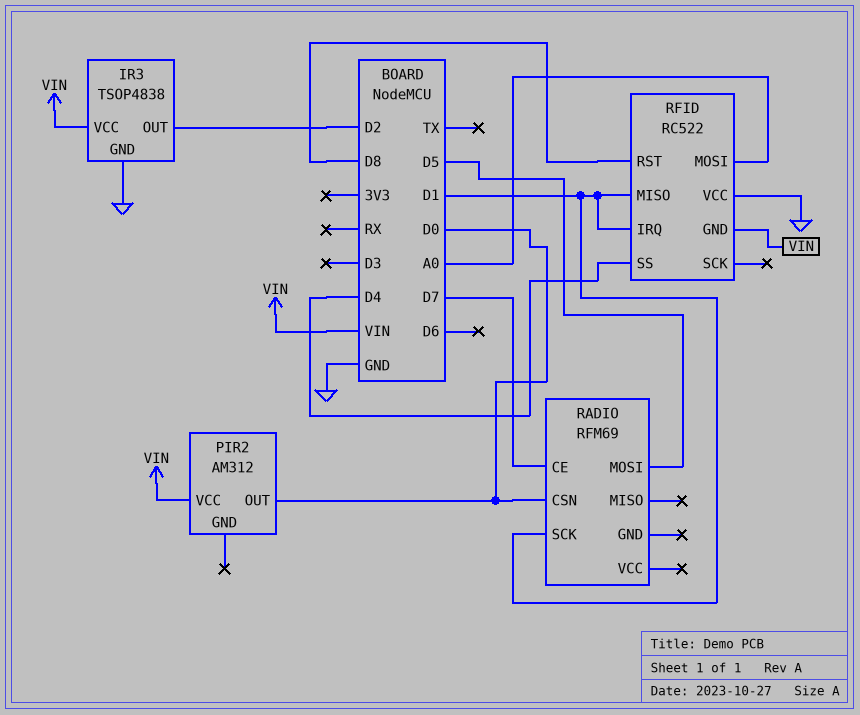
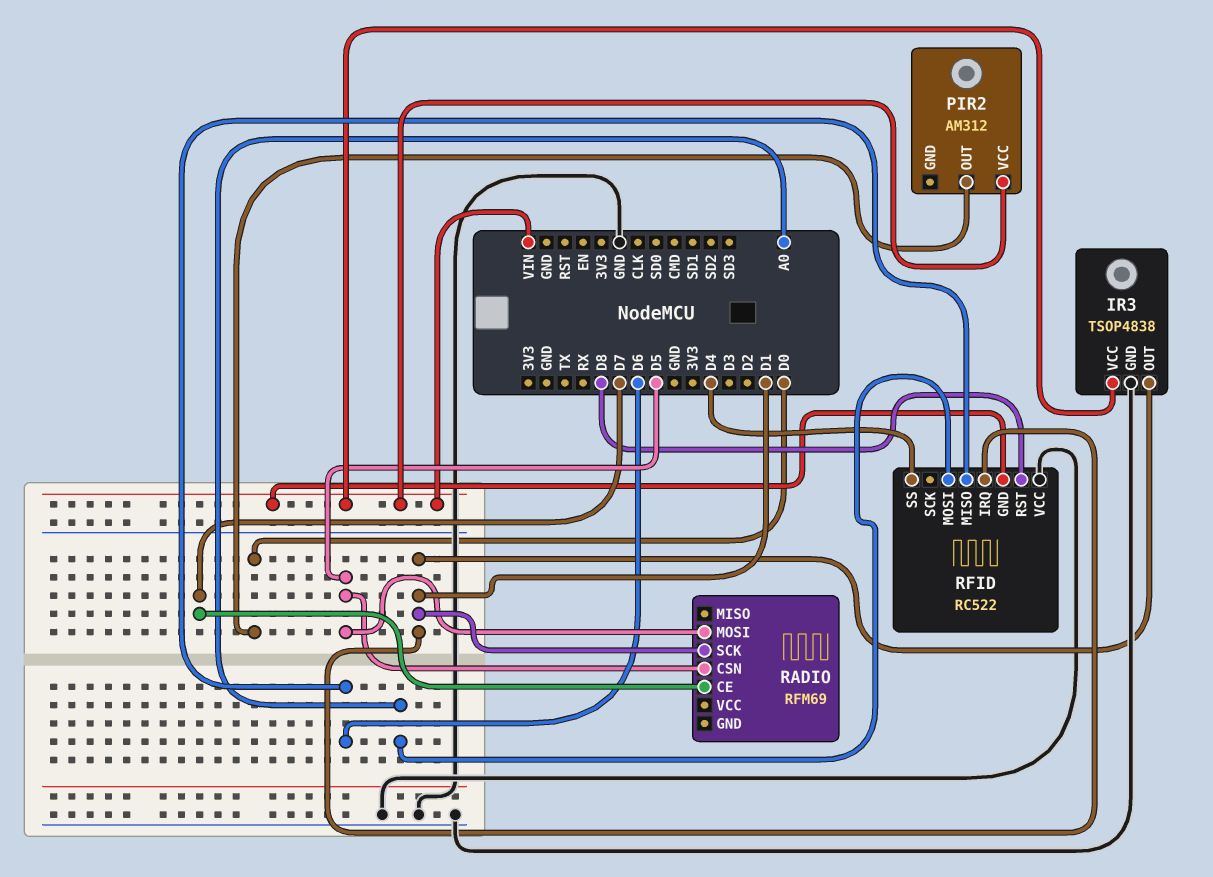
IR3 pin OUT: D2 -> D1
RADIO pin CSN: D0 -> D5
RFID pin MISO: D1 -> D6

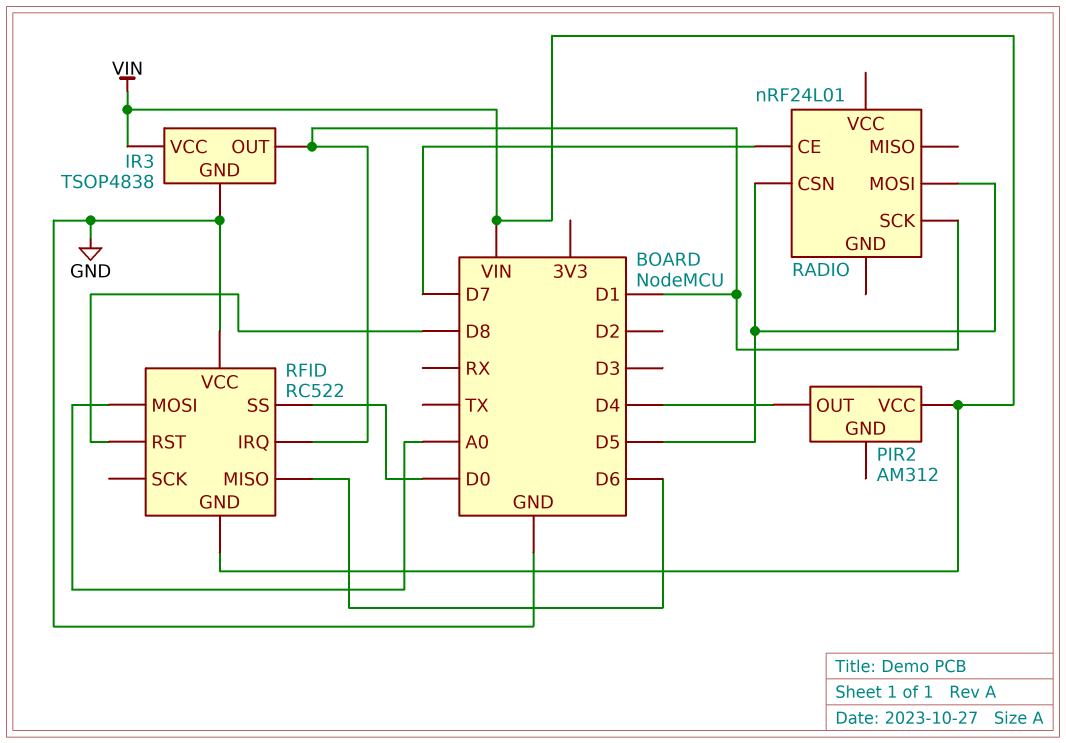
PIR2 pin OUT: D0 -> D4
RADIO: RFM69 -> nRF24L01
RFID pin SS: D4 -> D0

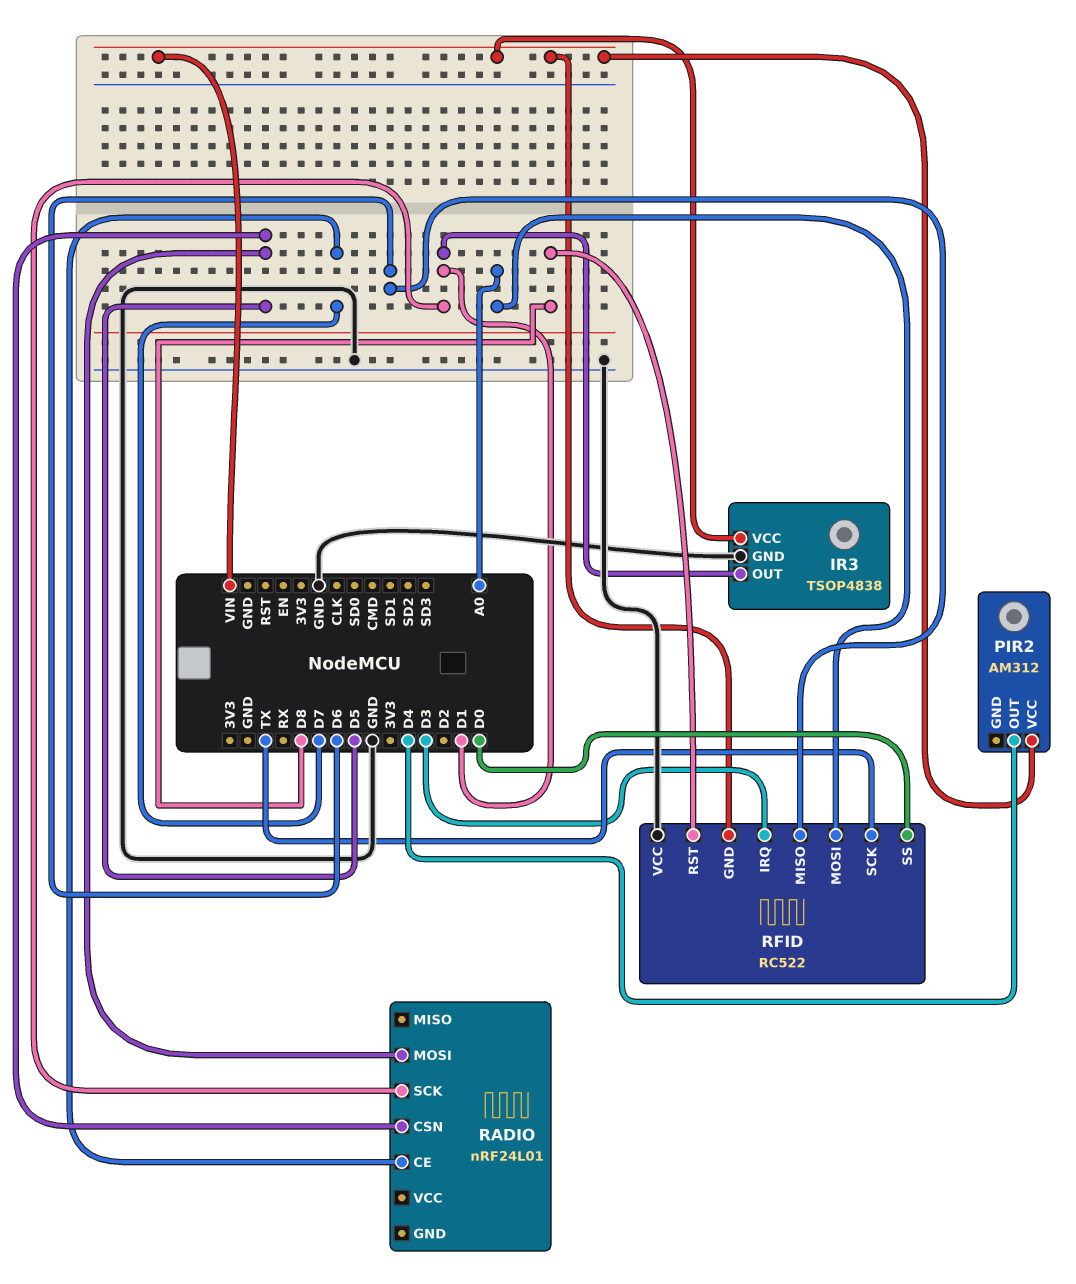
RFID pin IRQ: D1 -> D3
RFID pin SCK: none -> TX

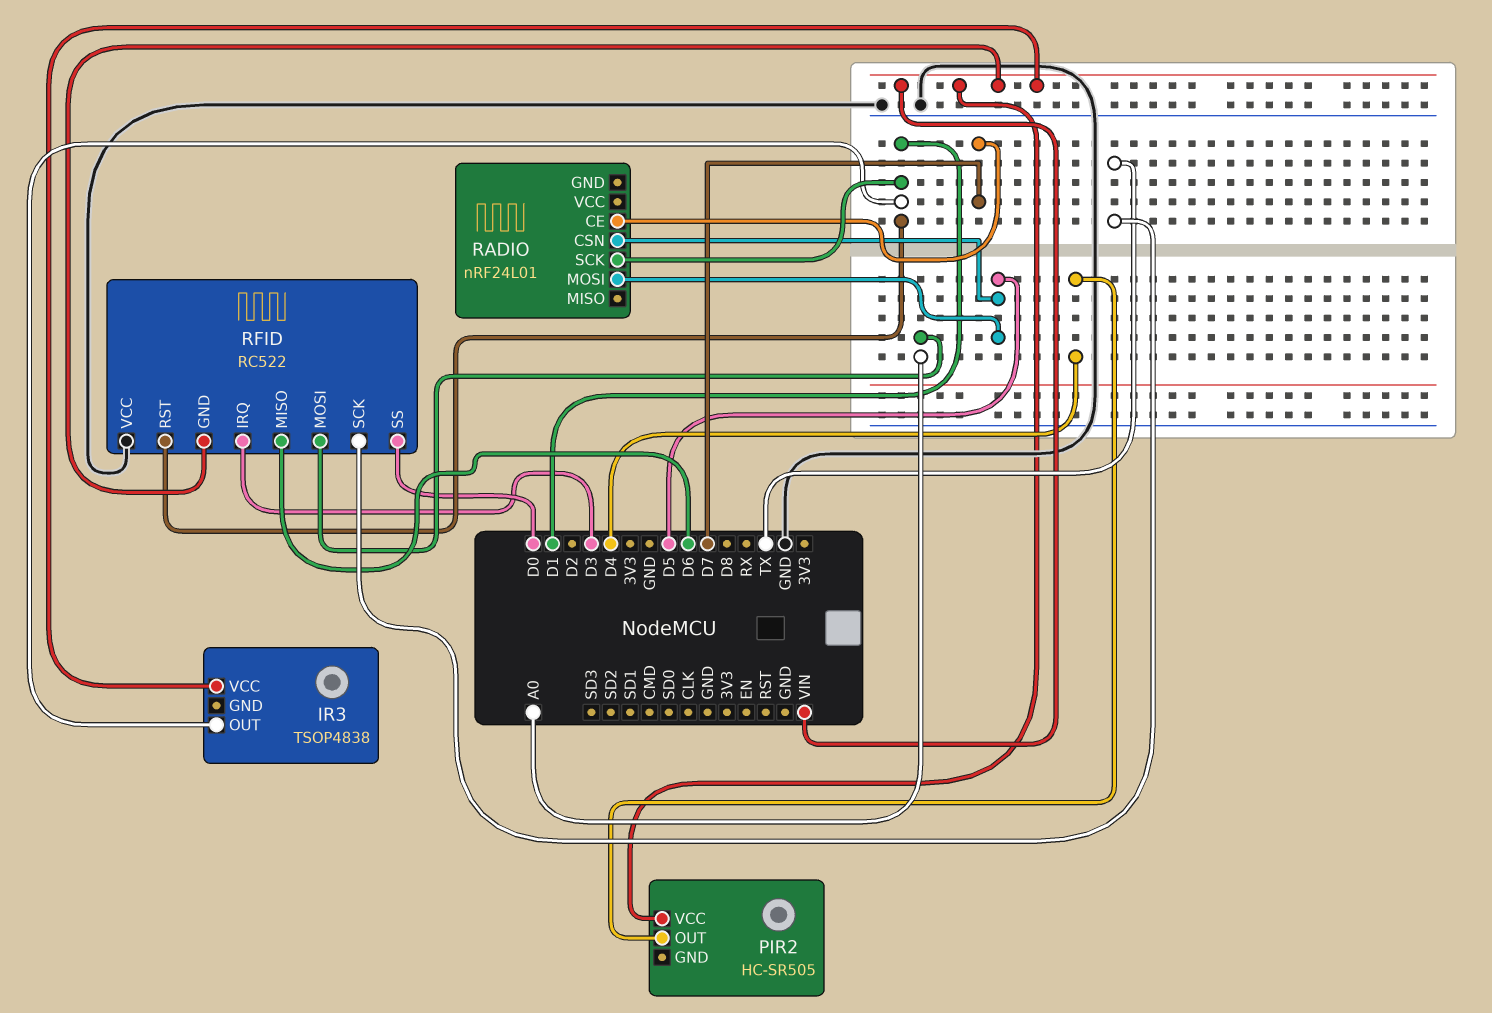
IR3 pin GND: GND -> none
PIR2: AM312 -> HC-SR505
RFID pin RST: D8 -> D1

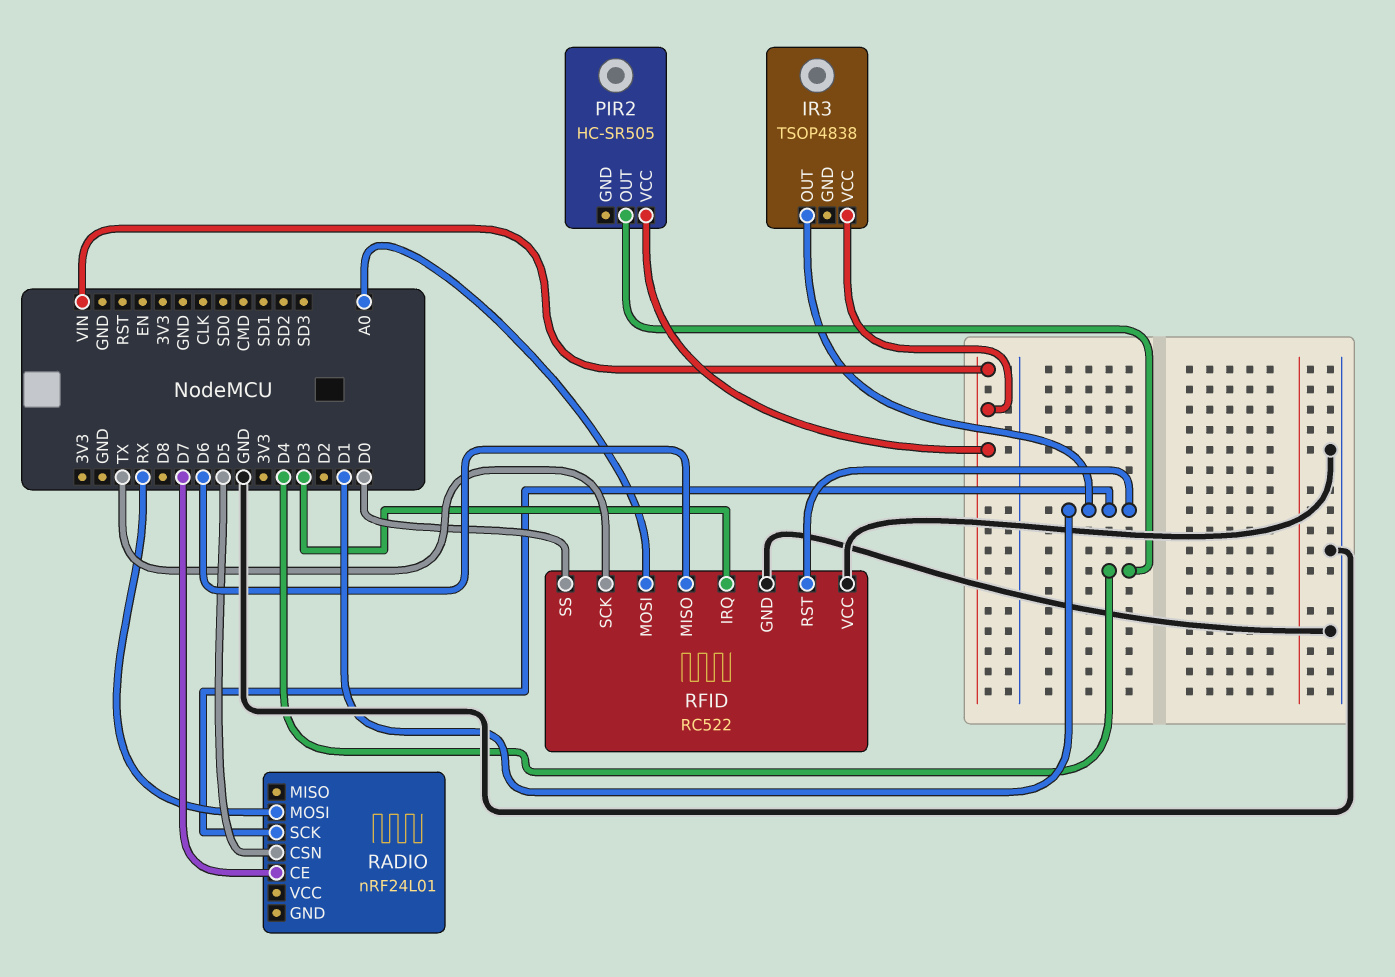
RADIO pin MOSI: D5 -> RX
RFID pin GND: VIN -> GND

